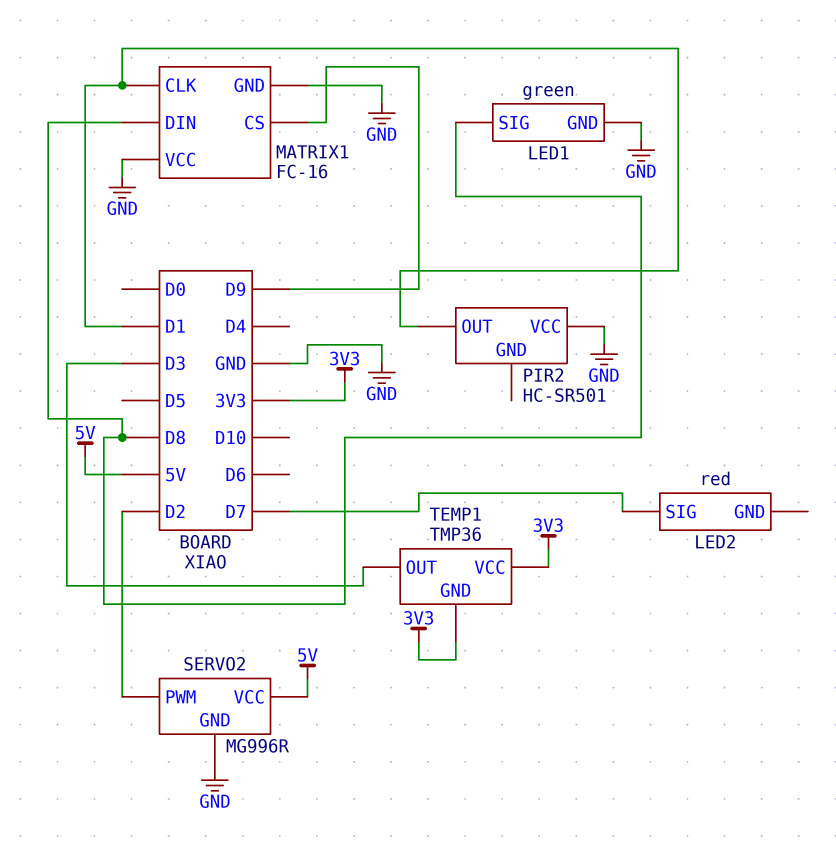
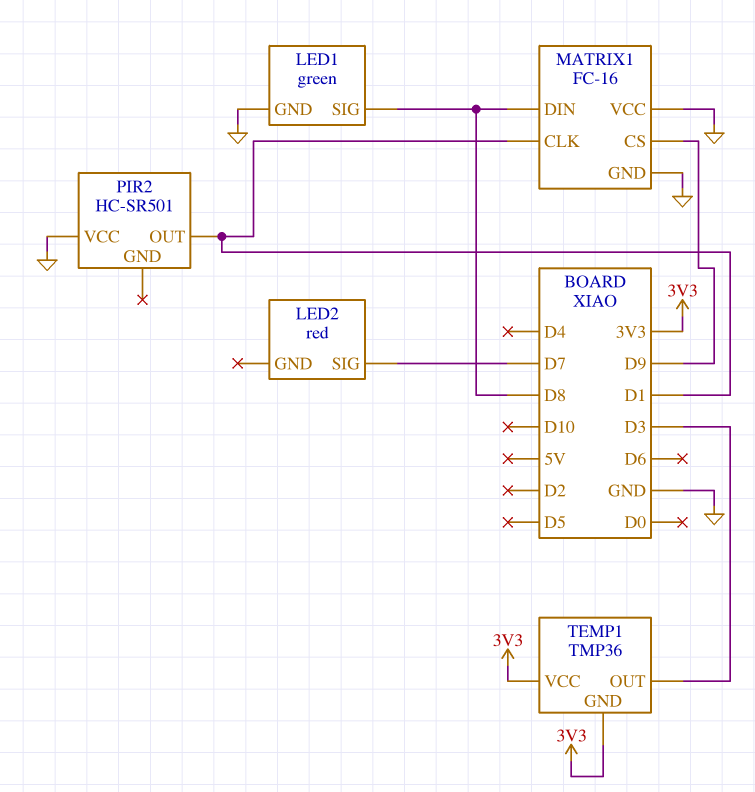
SERVO2: MG996R -> none
SERVO2 pin GND: GND -> none
SERVO2 pin PWM: D2 -> none
SERVO2 pin VCC: 5V -> none

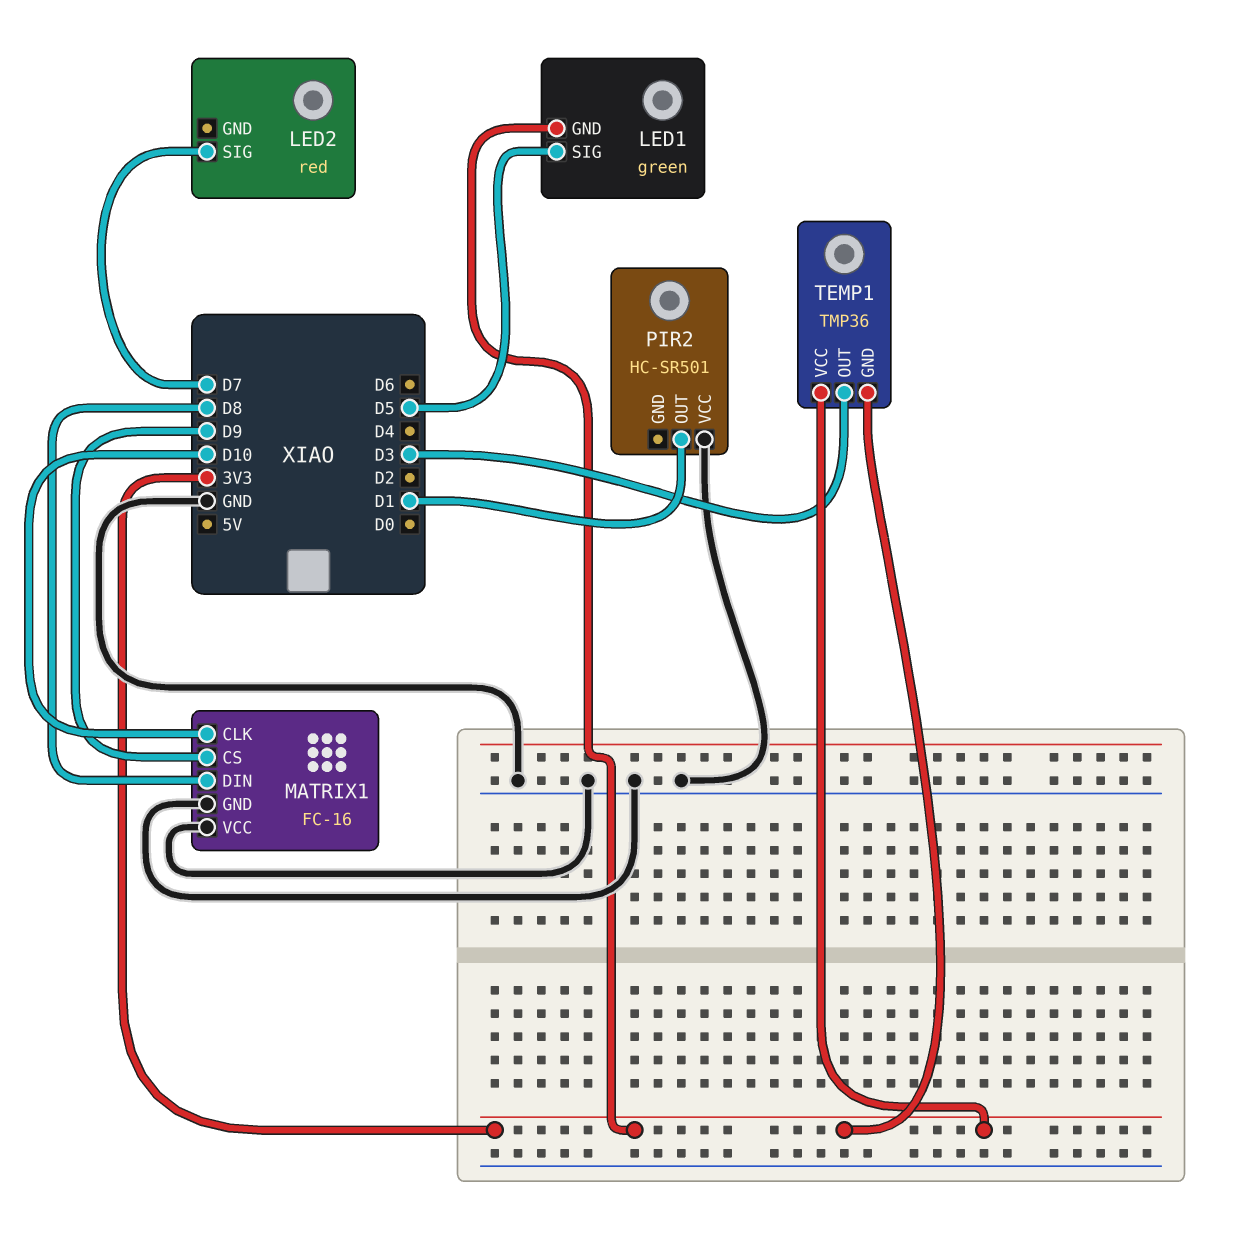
LED1 pin GND: GND -> 3V3
LED1 pin SIG: D8 -> D5
MATRIX1 pin CLK: D1 -> D10

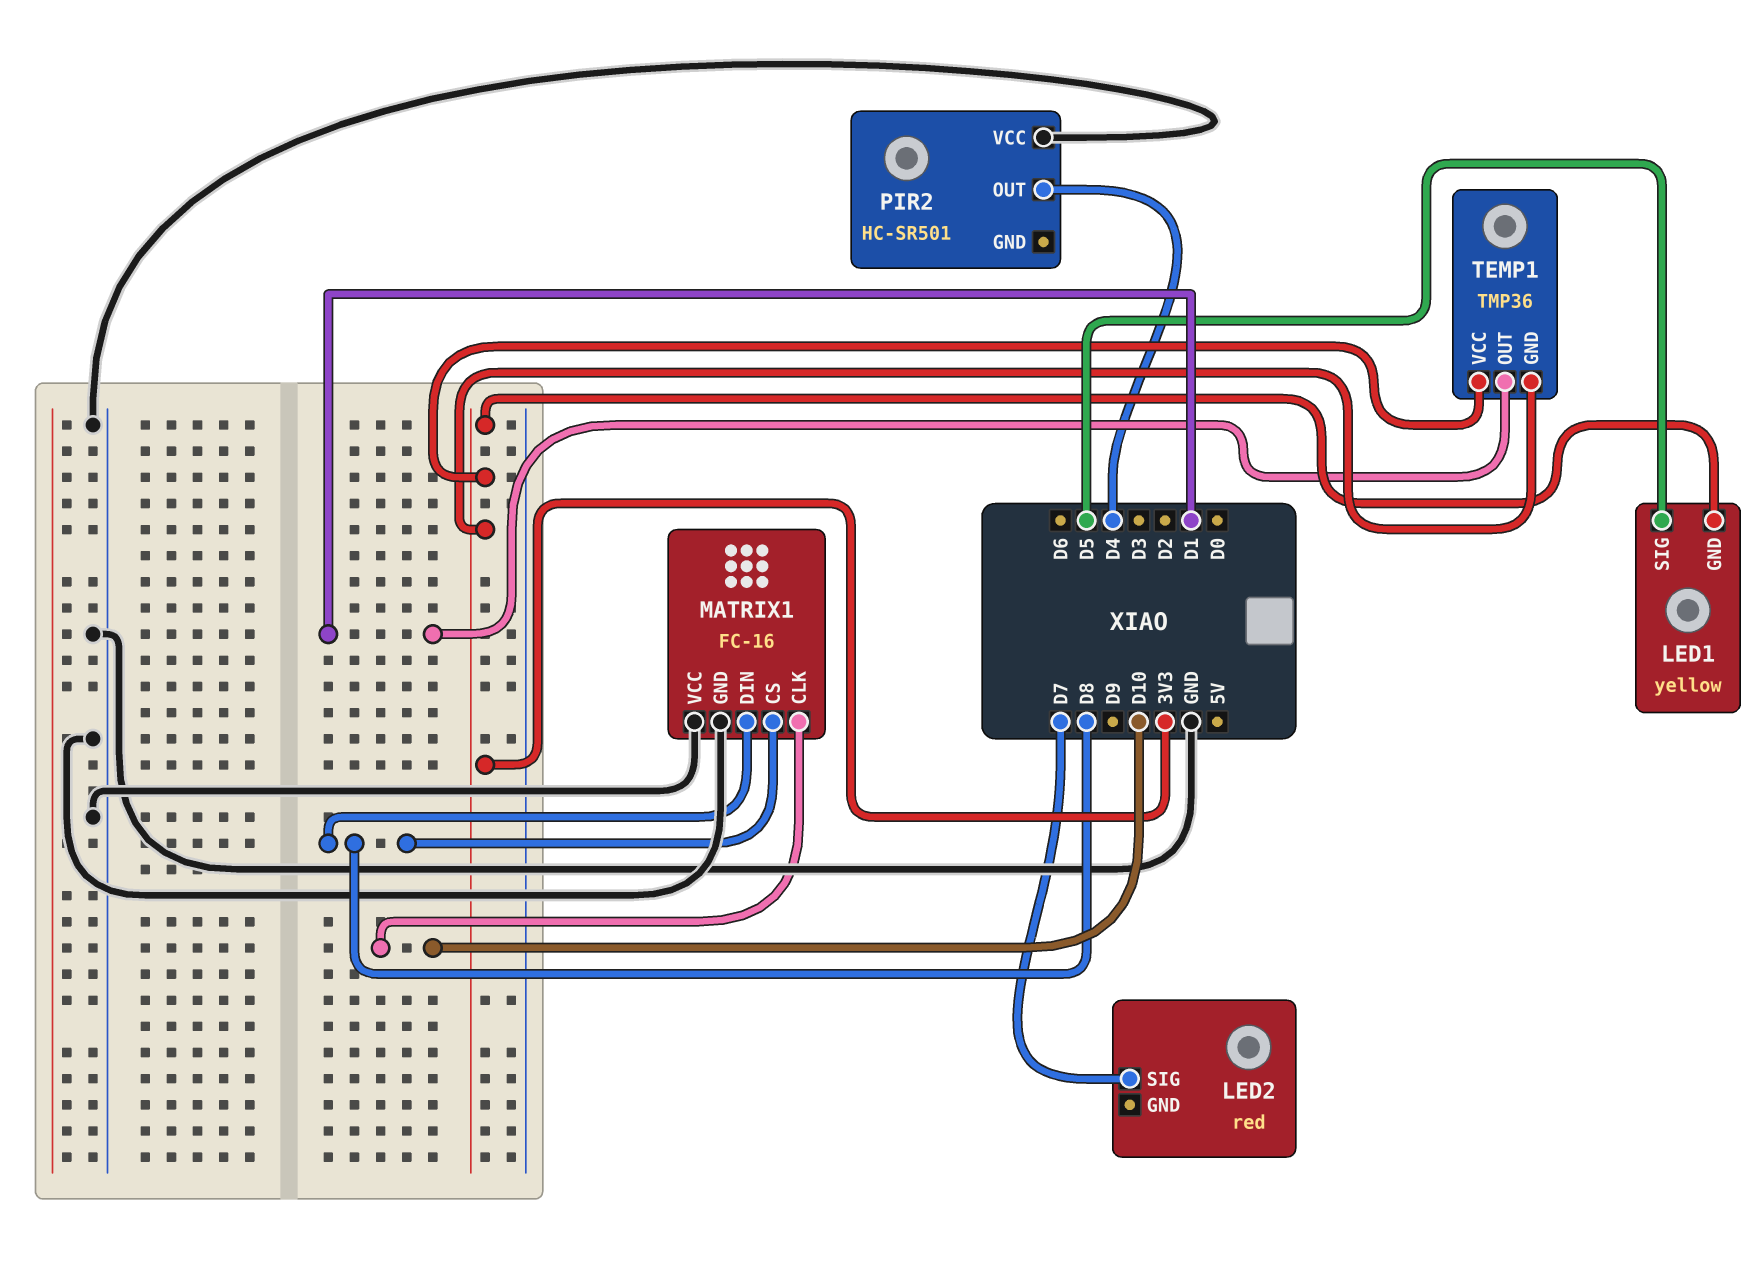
LED1: green -> yellow
MATRIX1 pin CS: D9 -> D8
PIR2 pin OUT: D1 -> D4
TEMP1 pin OUT: D3 -> D1

